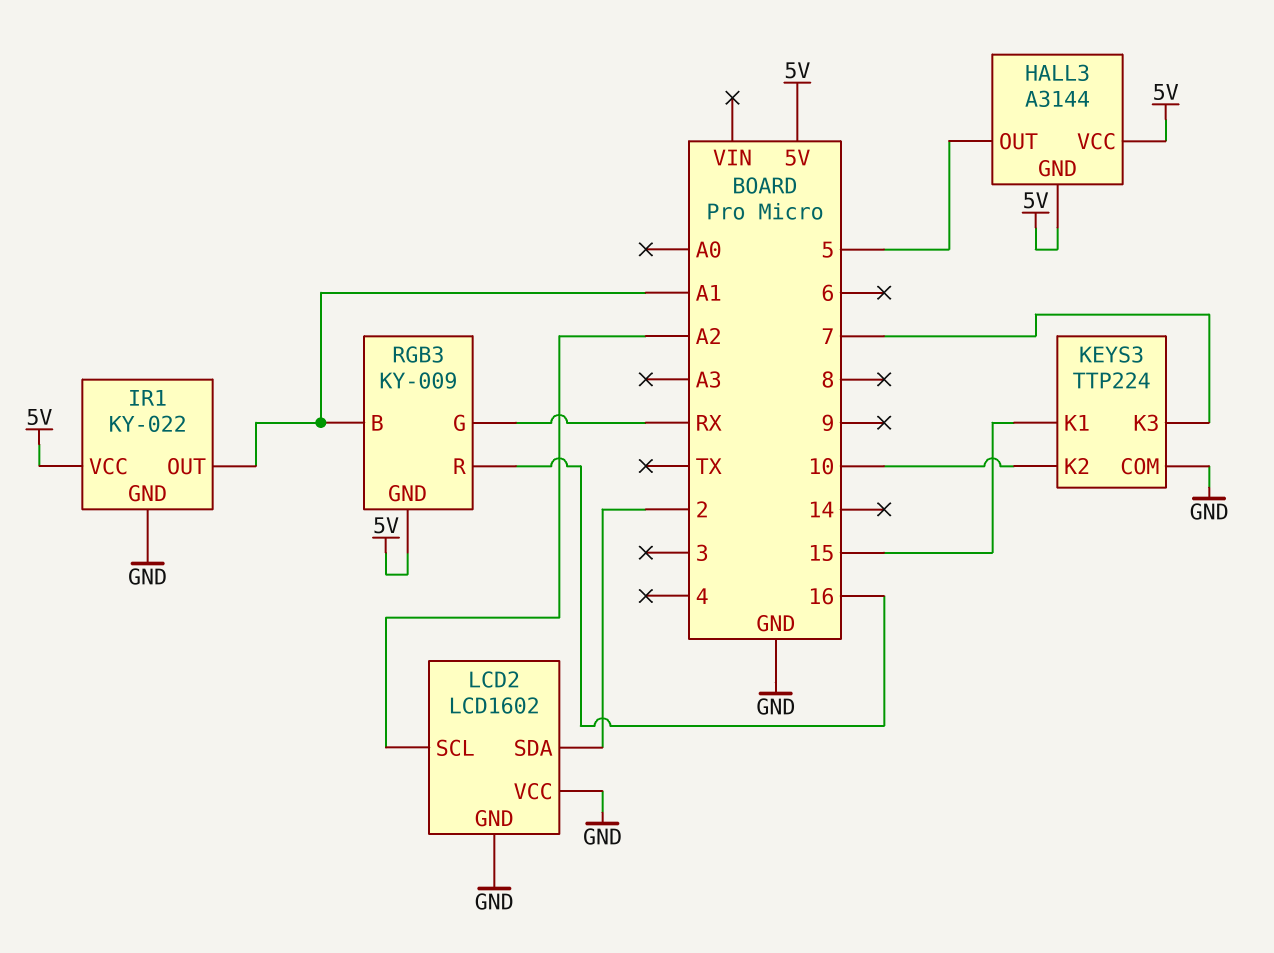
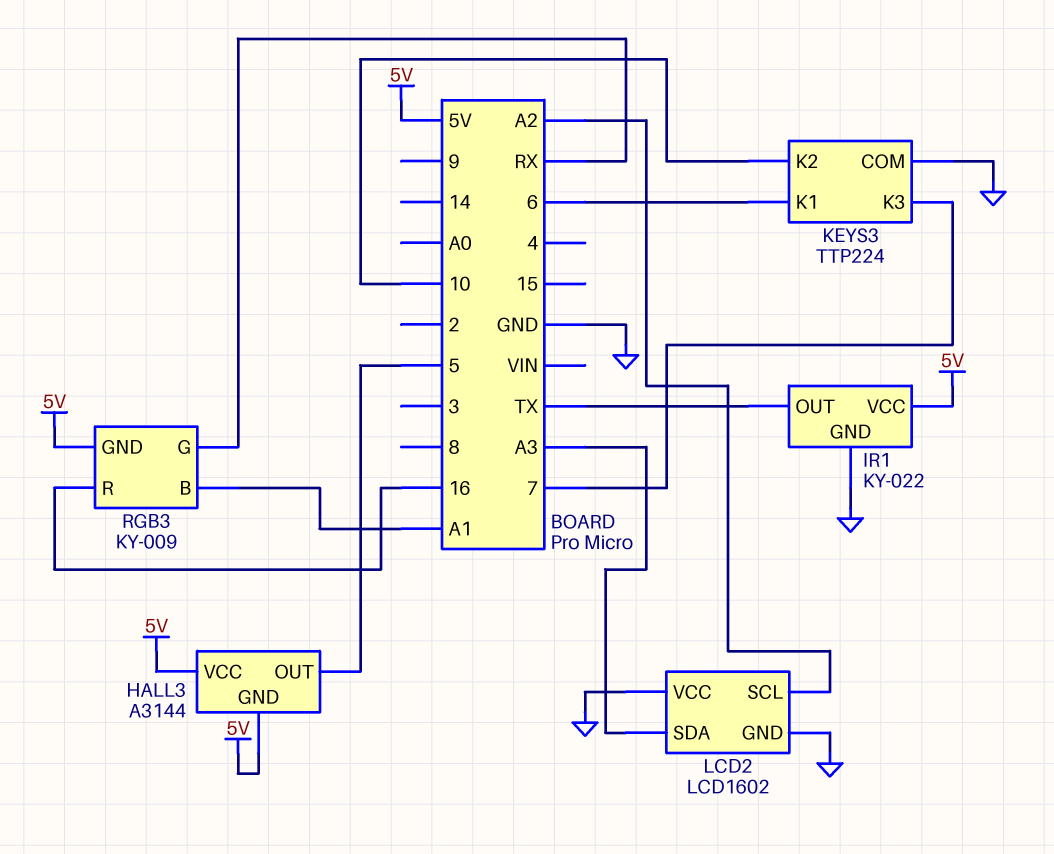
IR1 pin OUT: A1 -> TX
KEYS3 pin K1: 15 -> 6
LCD2 pin SDA: 2 -> A3

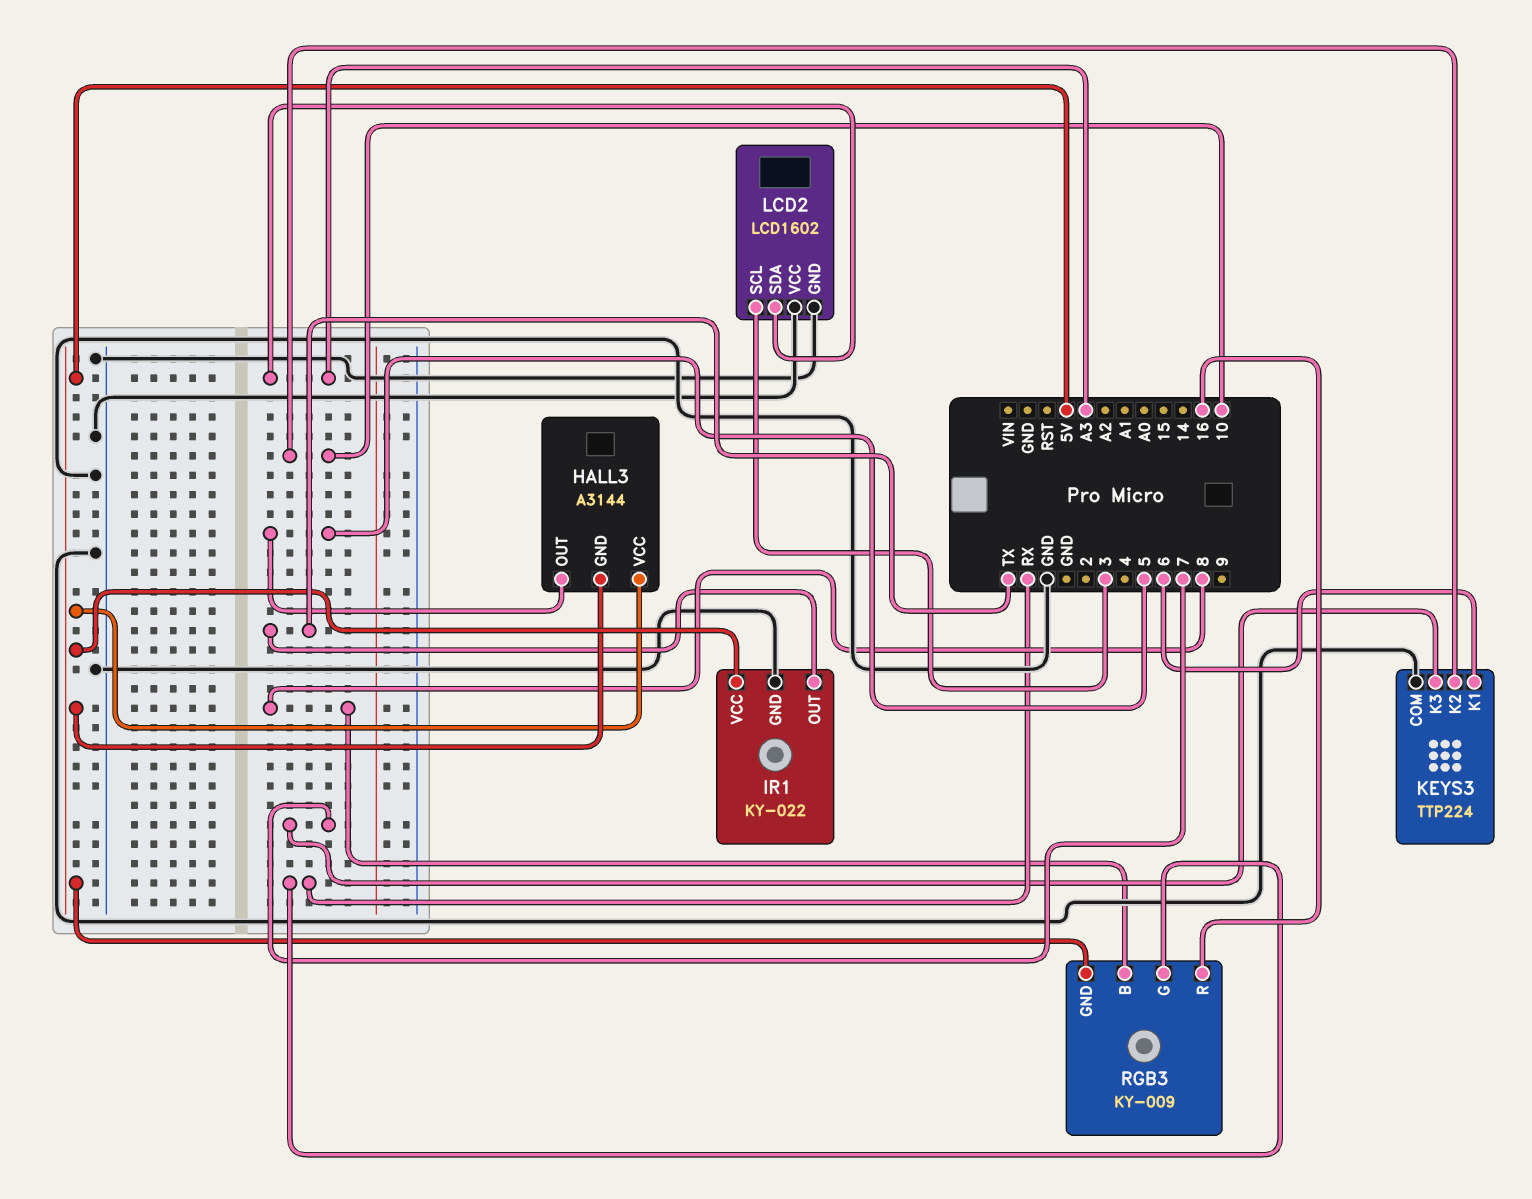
LCD2 pin SCL: A2 -> 3
RGB3 pin B: A1 -> 8

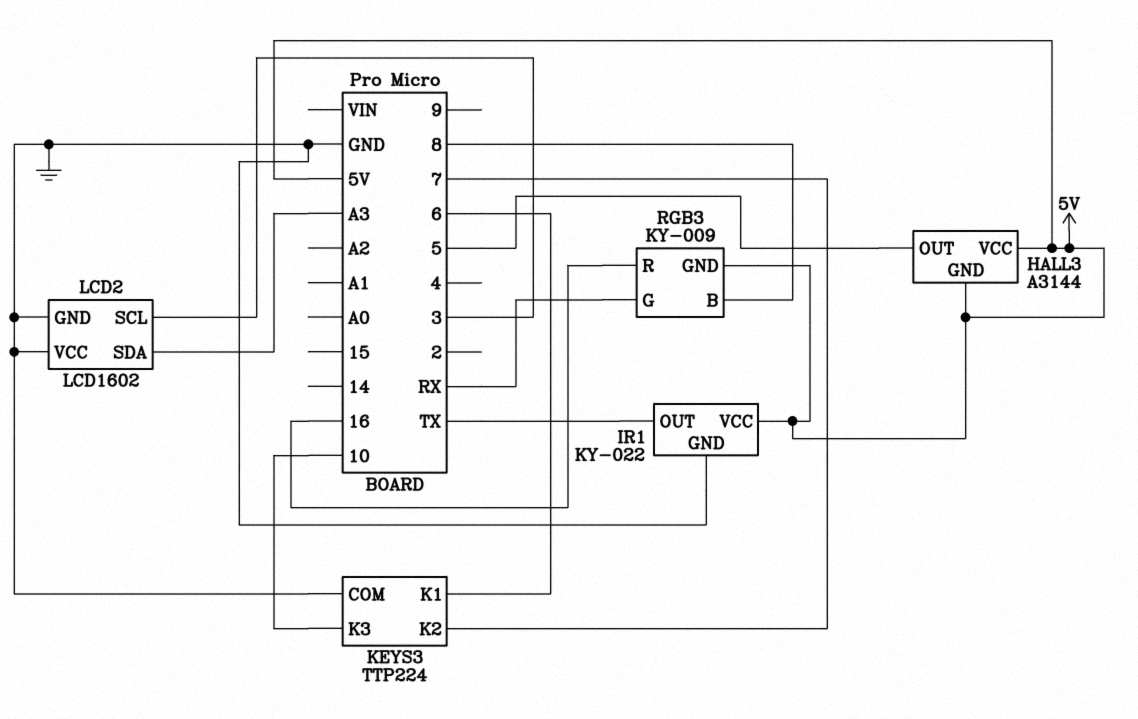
KEYS3 pin K2: 10 -> 7
KEYS3 pin K3: 7 -> 10

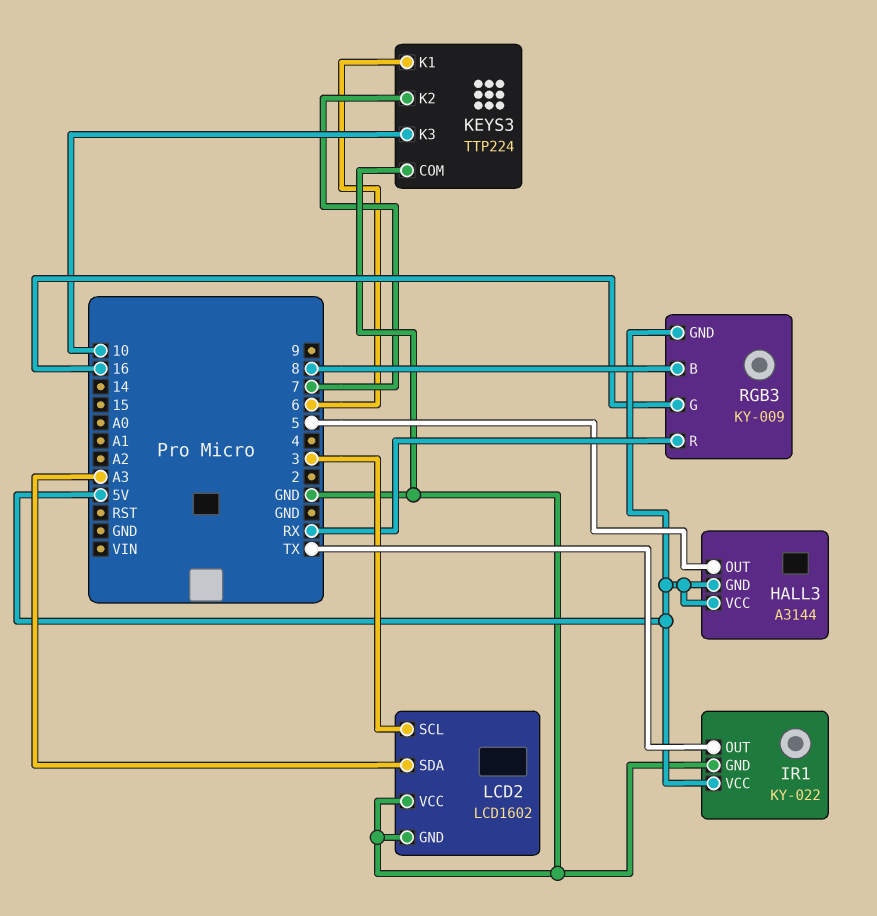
RGB3 pin G: RX -> 16
RGB3 pin R: 16 -> RX

